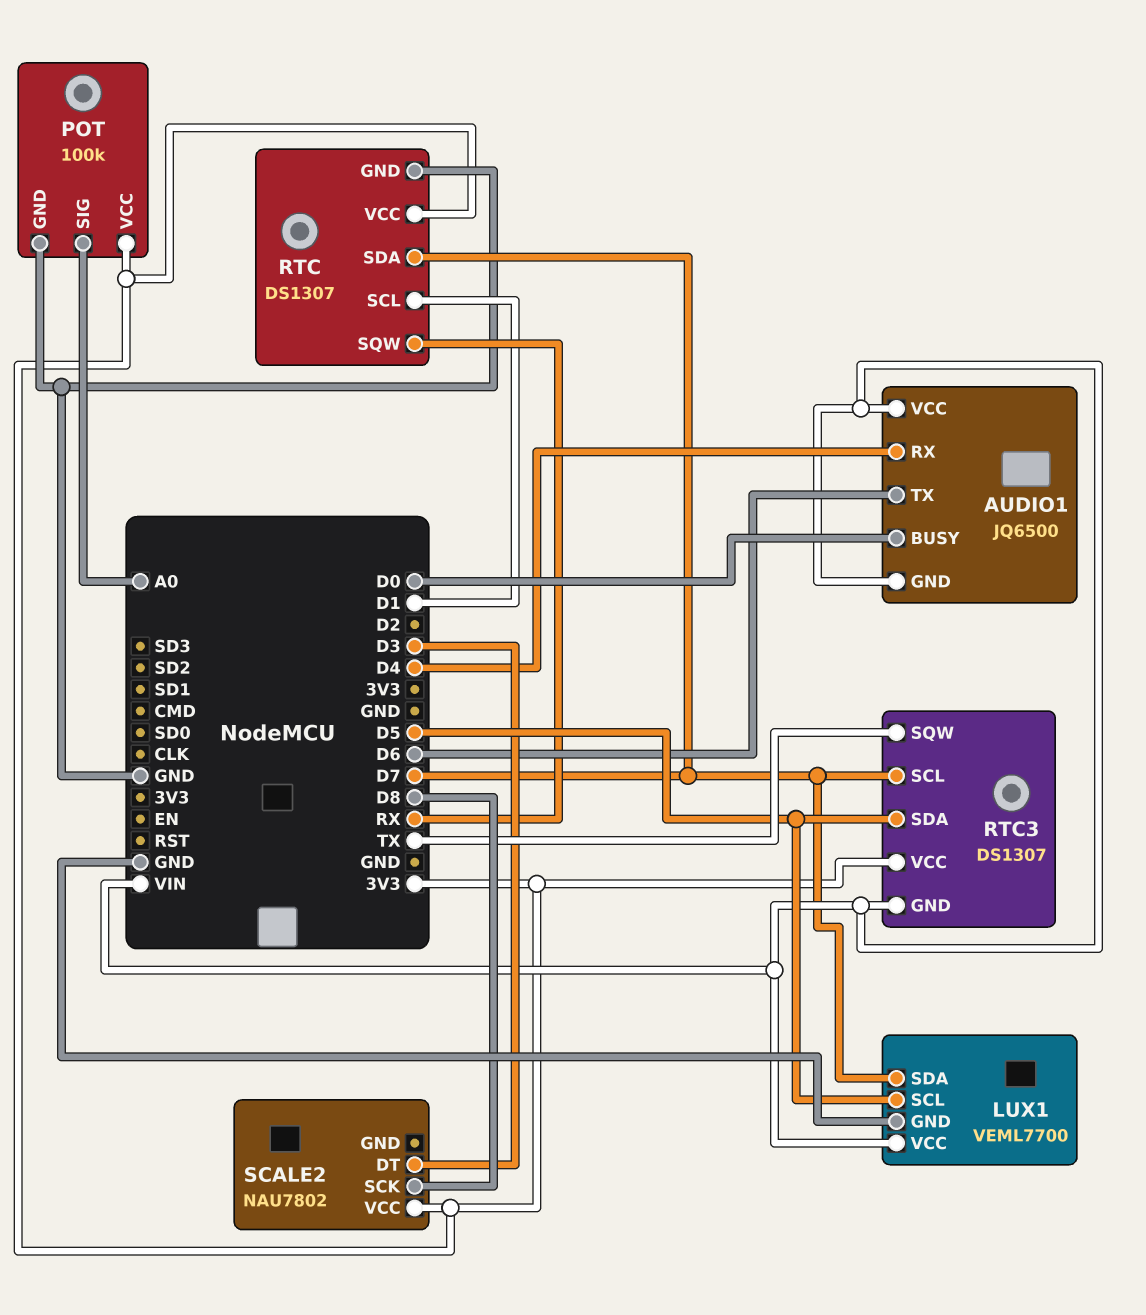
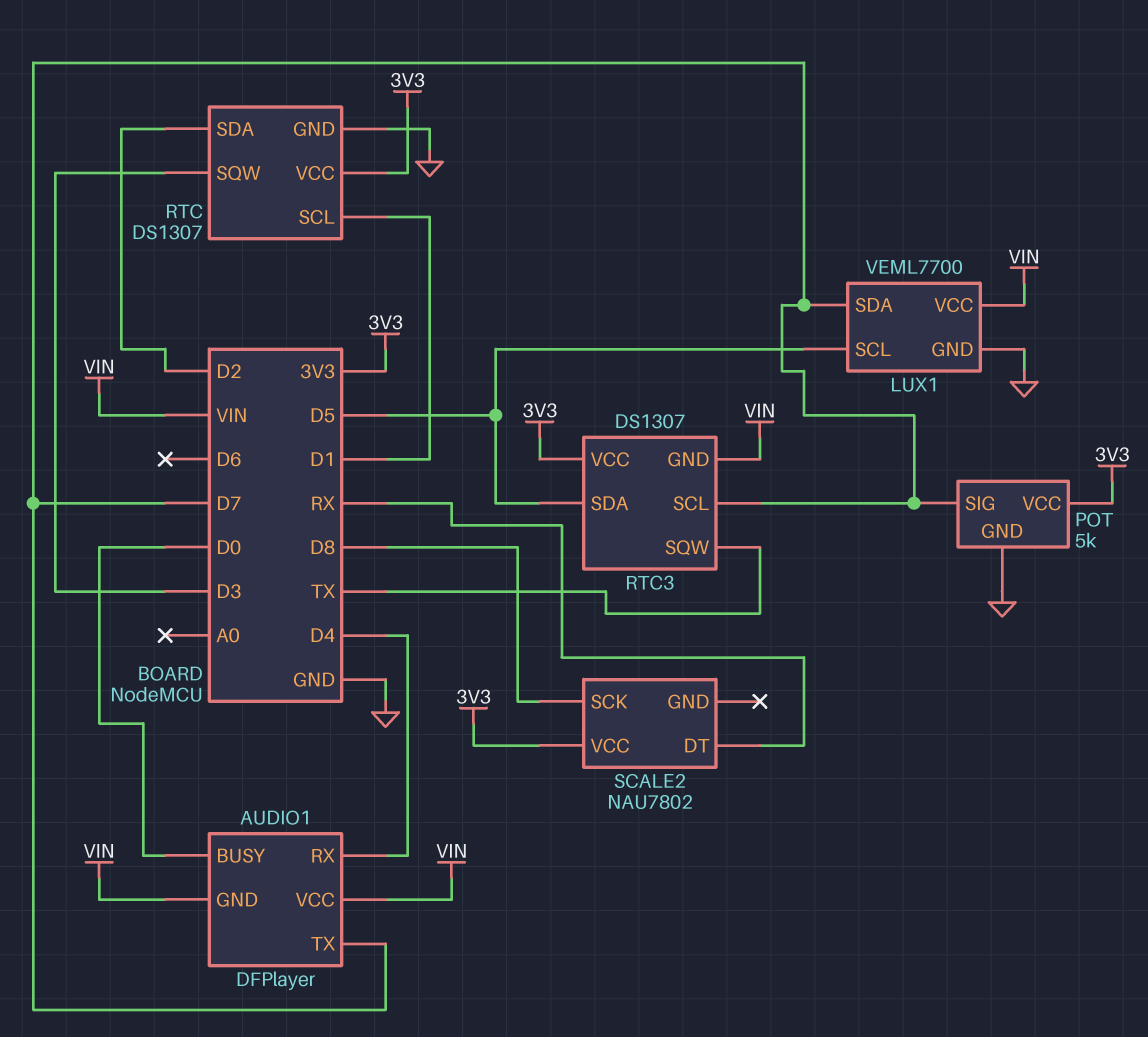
AUDIO1: JQ6500 -> DFPlayer
AUDIO1 pin TX: D6 -> D7
POT: 100k -> 5k
POT pin SIG: A0 -> D7
RTC pin SDA: D7 -> D2
RTC pin SQW: RX -> D3
SCALE2 pin DT: D3 -> RX

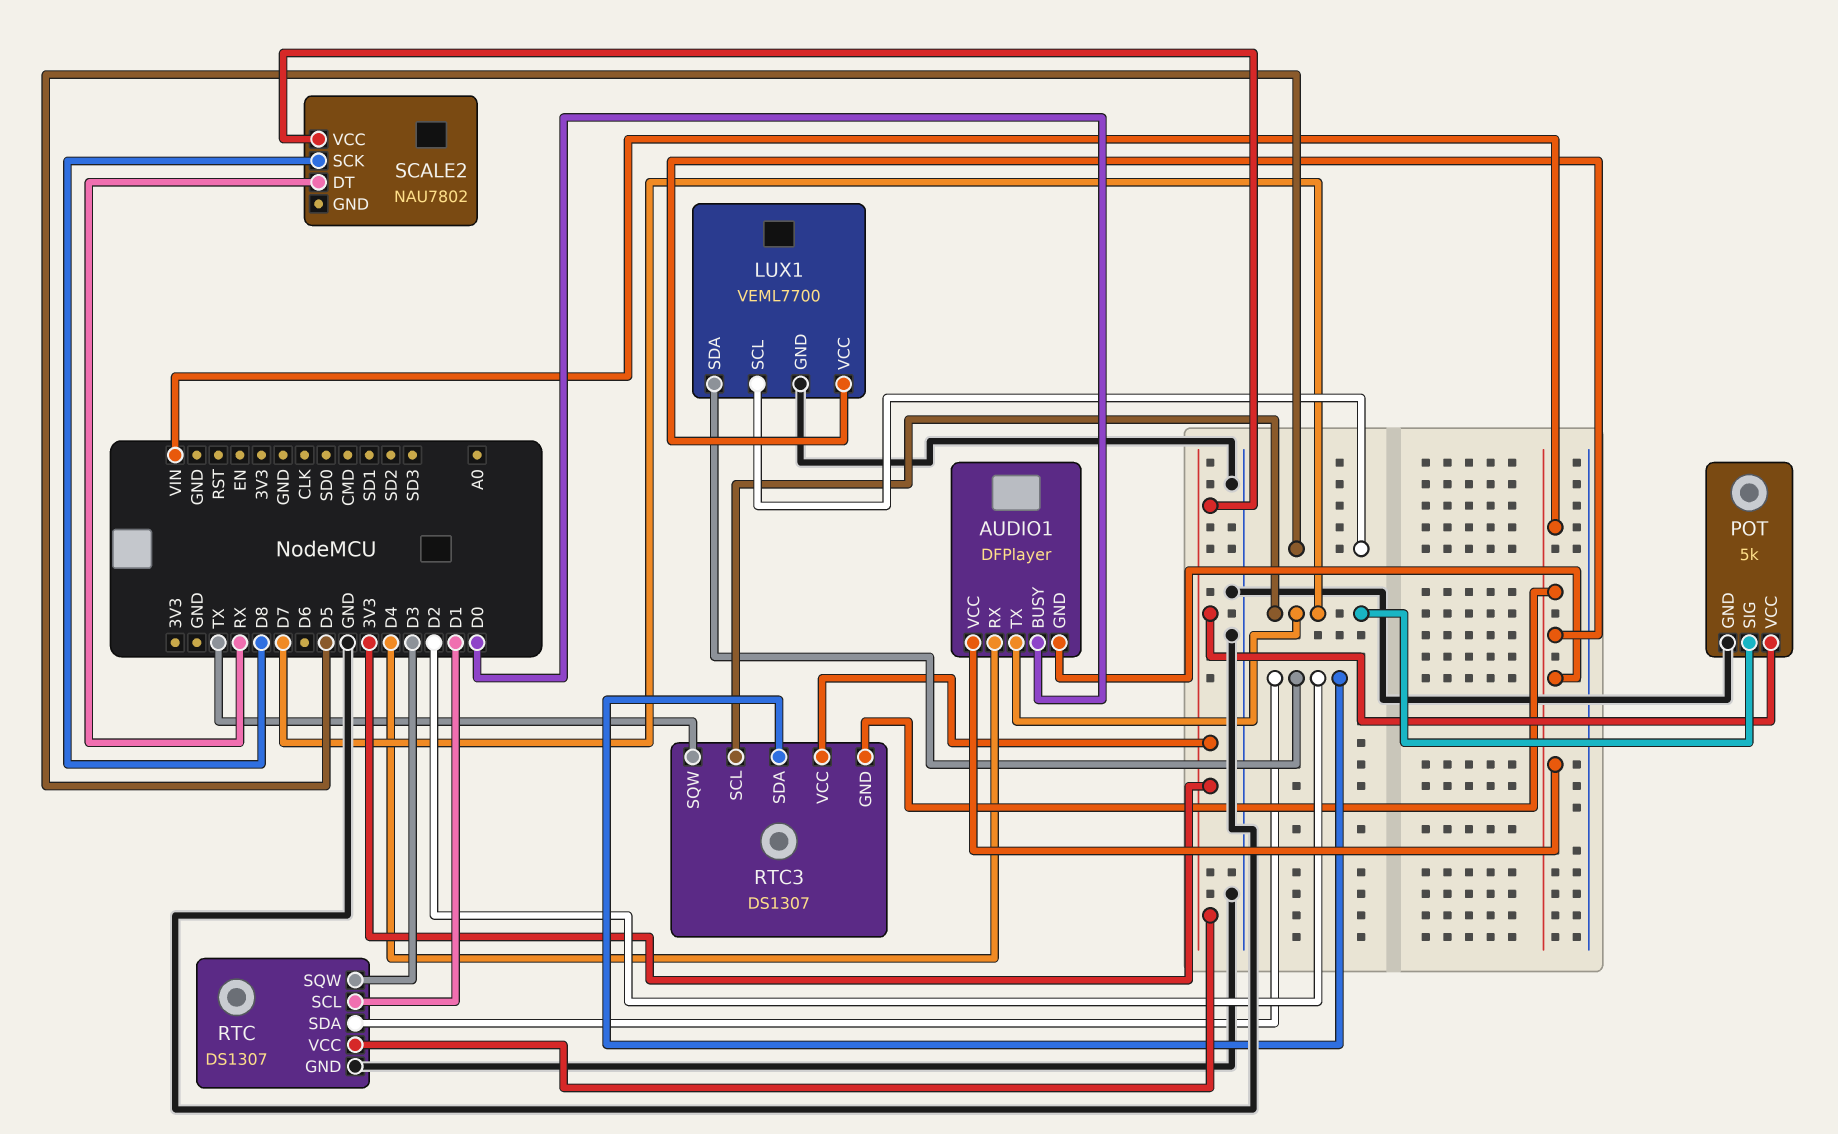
LUX1 pin SDA: D7 -> D2
RTC3 pin SDA: D5 -> D2

